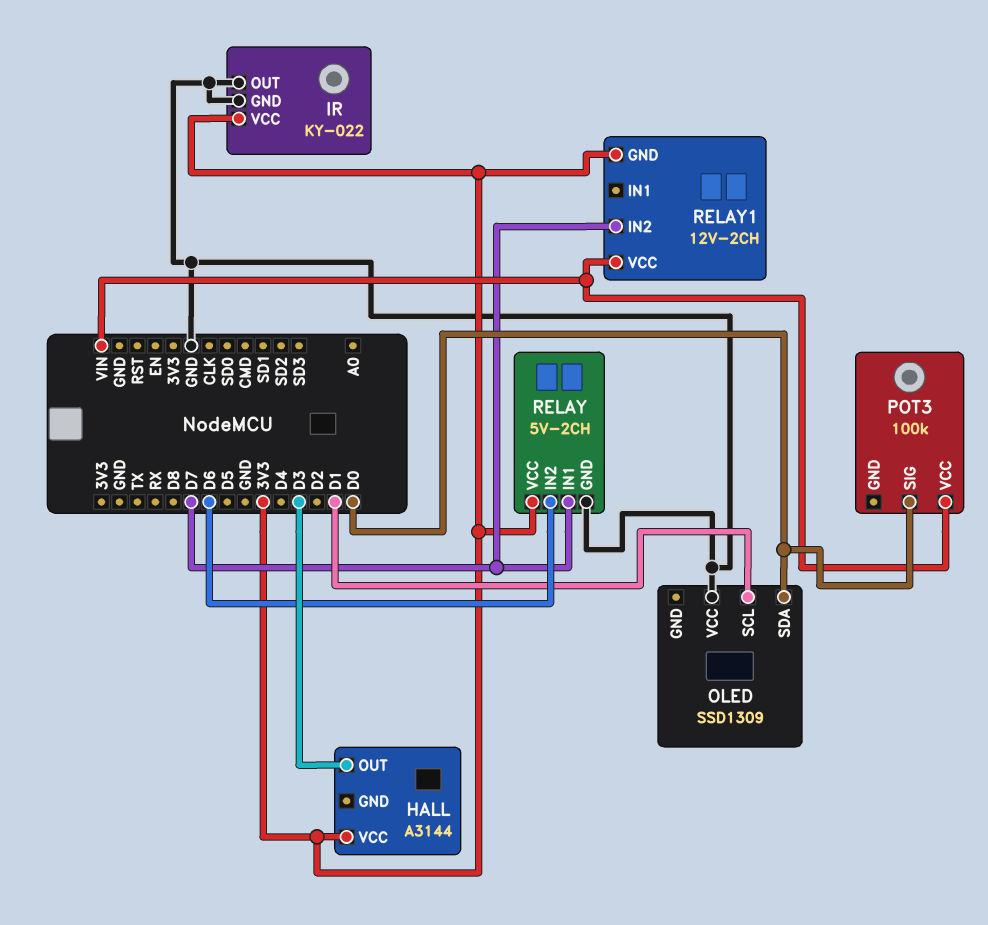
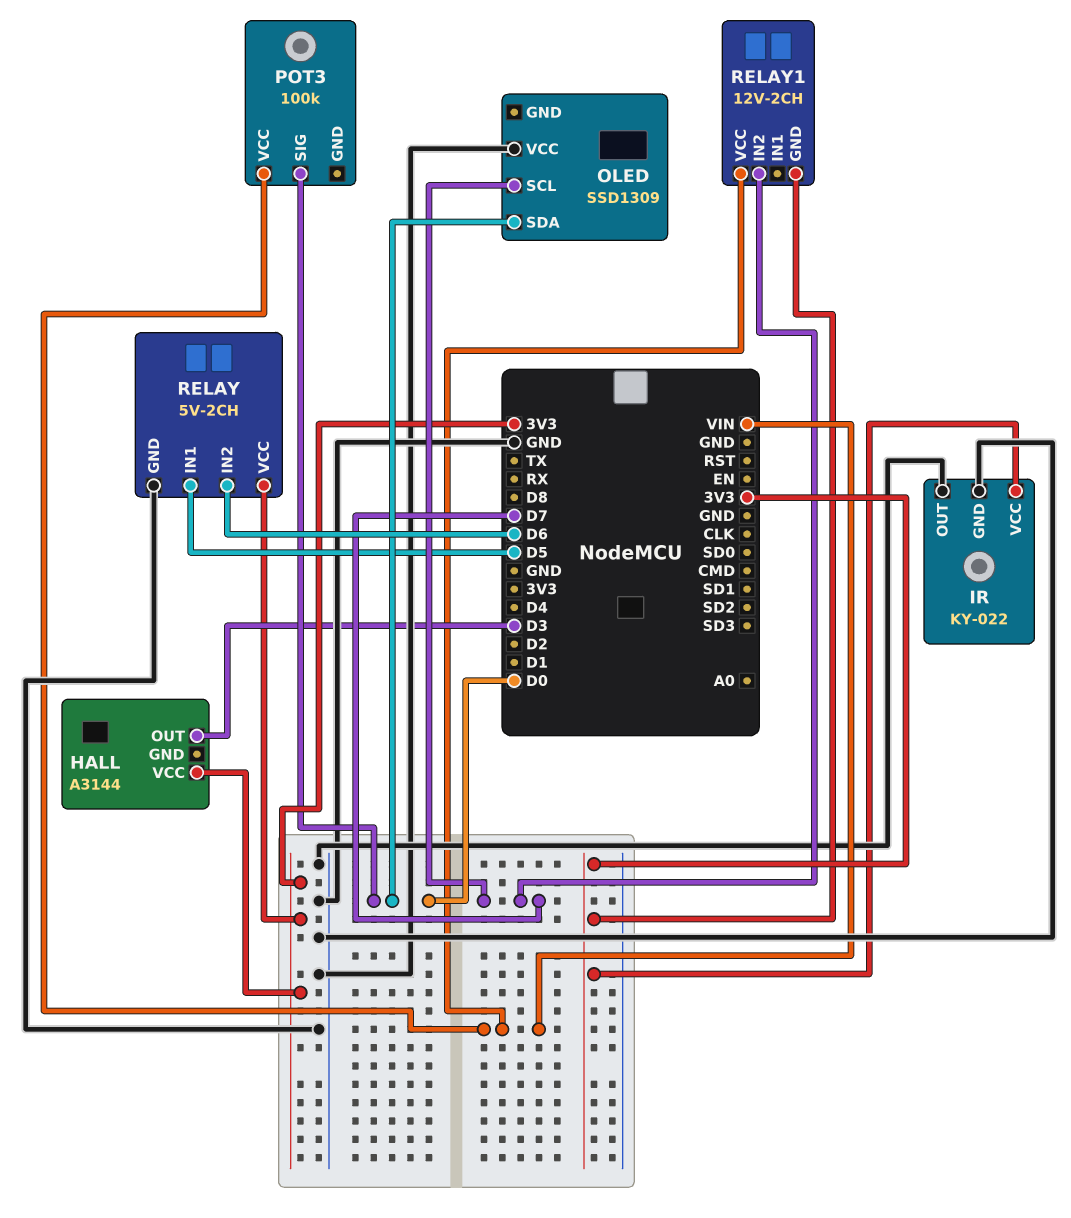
OLED pin SCL: D1 -> D7
RELAY pin IN1: D7 -> D5

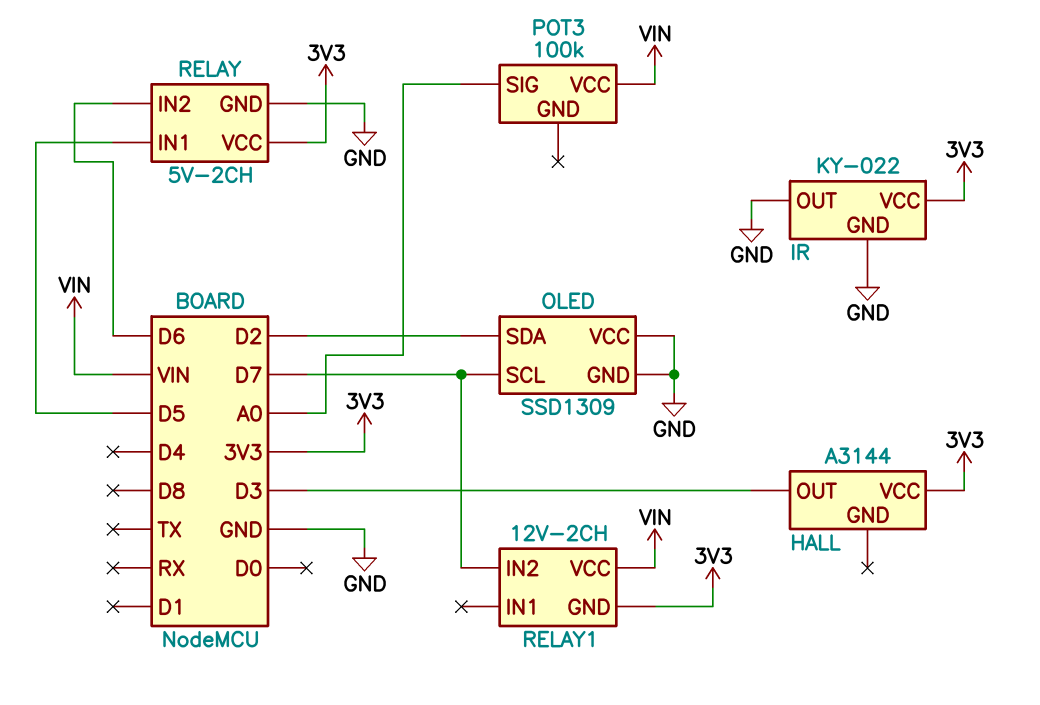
OLED pin GND: none -> GND
OLED pin SDA: D0 -> D2
POT3 pin SIG: D0 -> A0

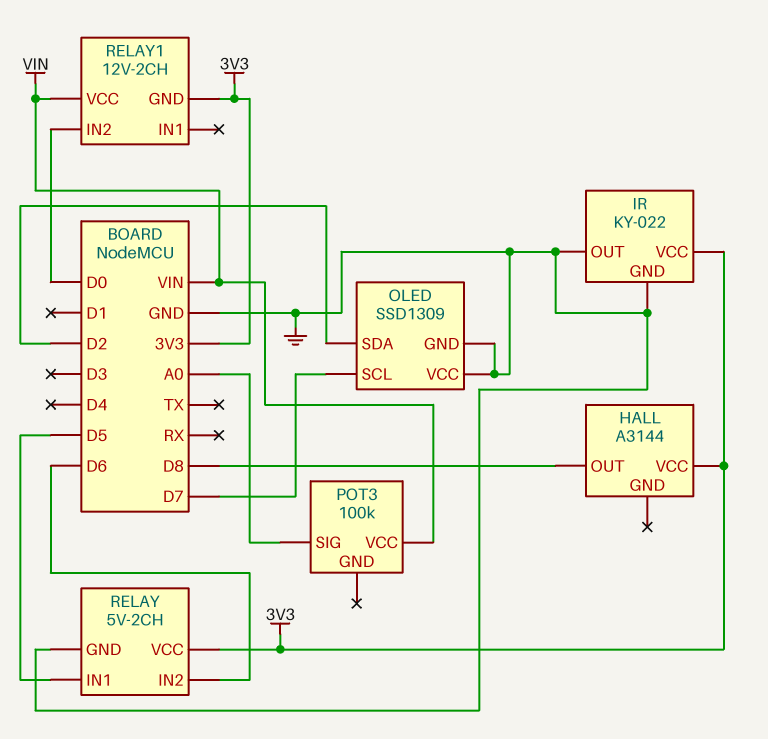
HALL pin OUT: D3 -> D8
RELAY1 pin IN2: D7 -> D0

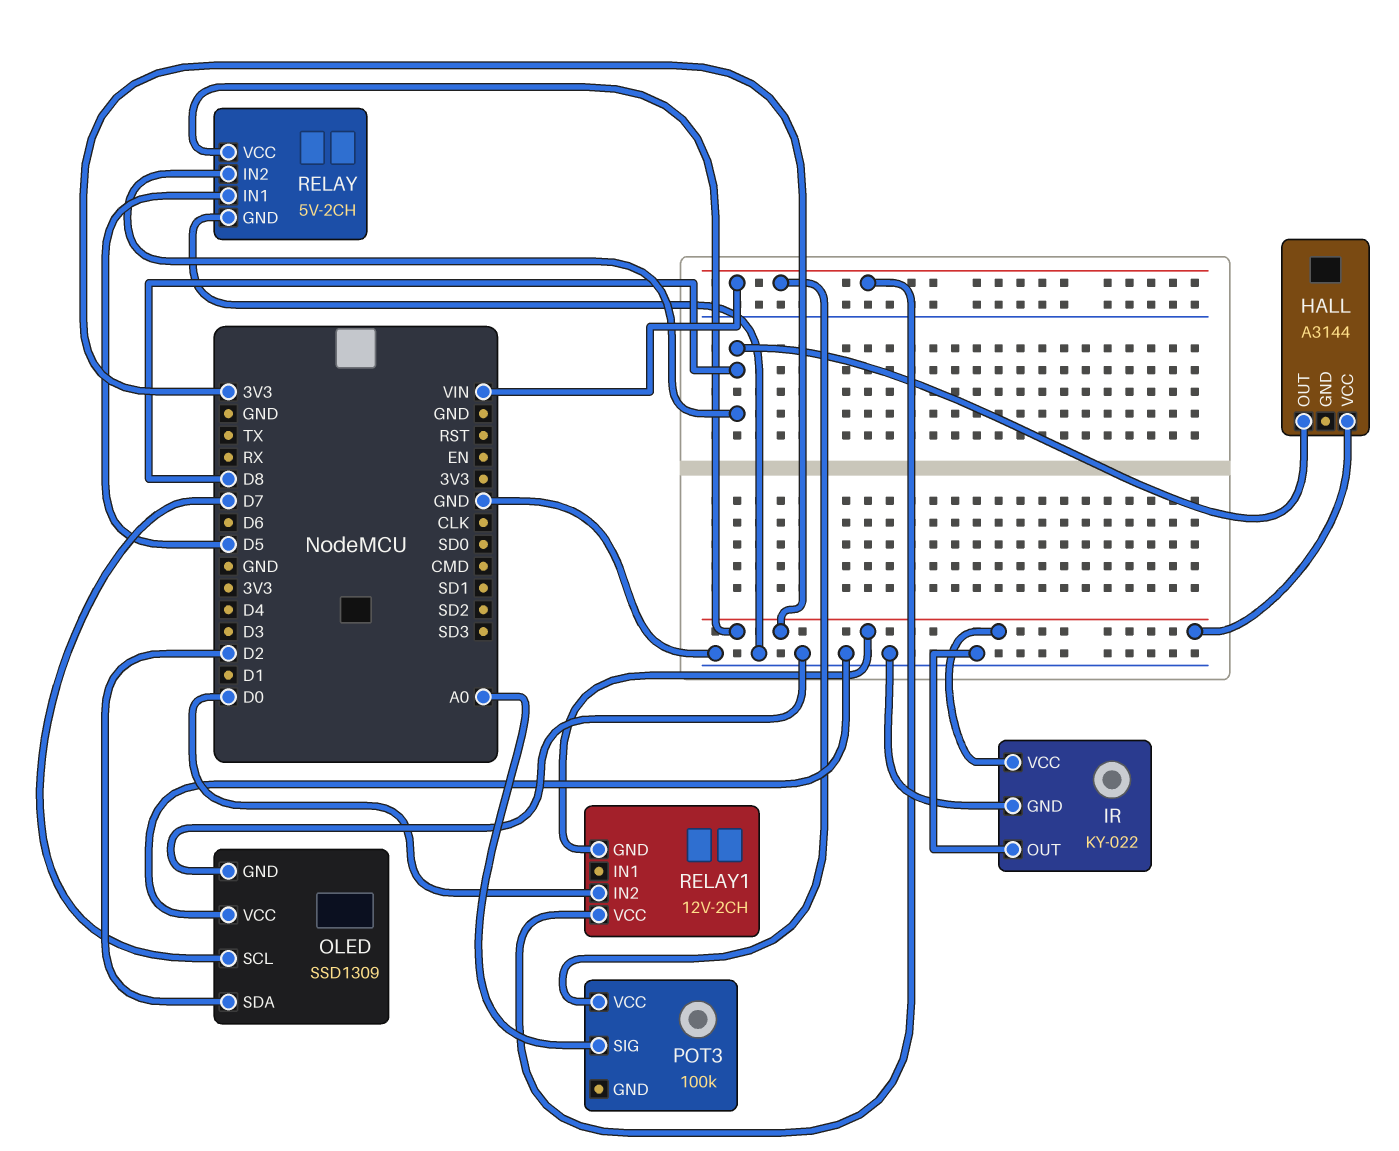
RELAY pin IN2: D6 -> D8

